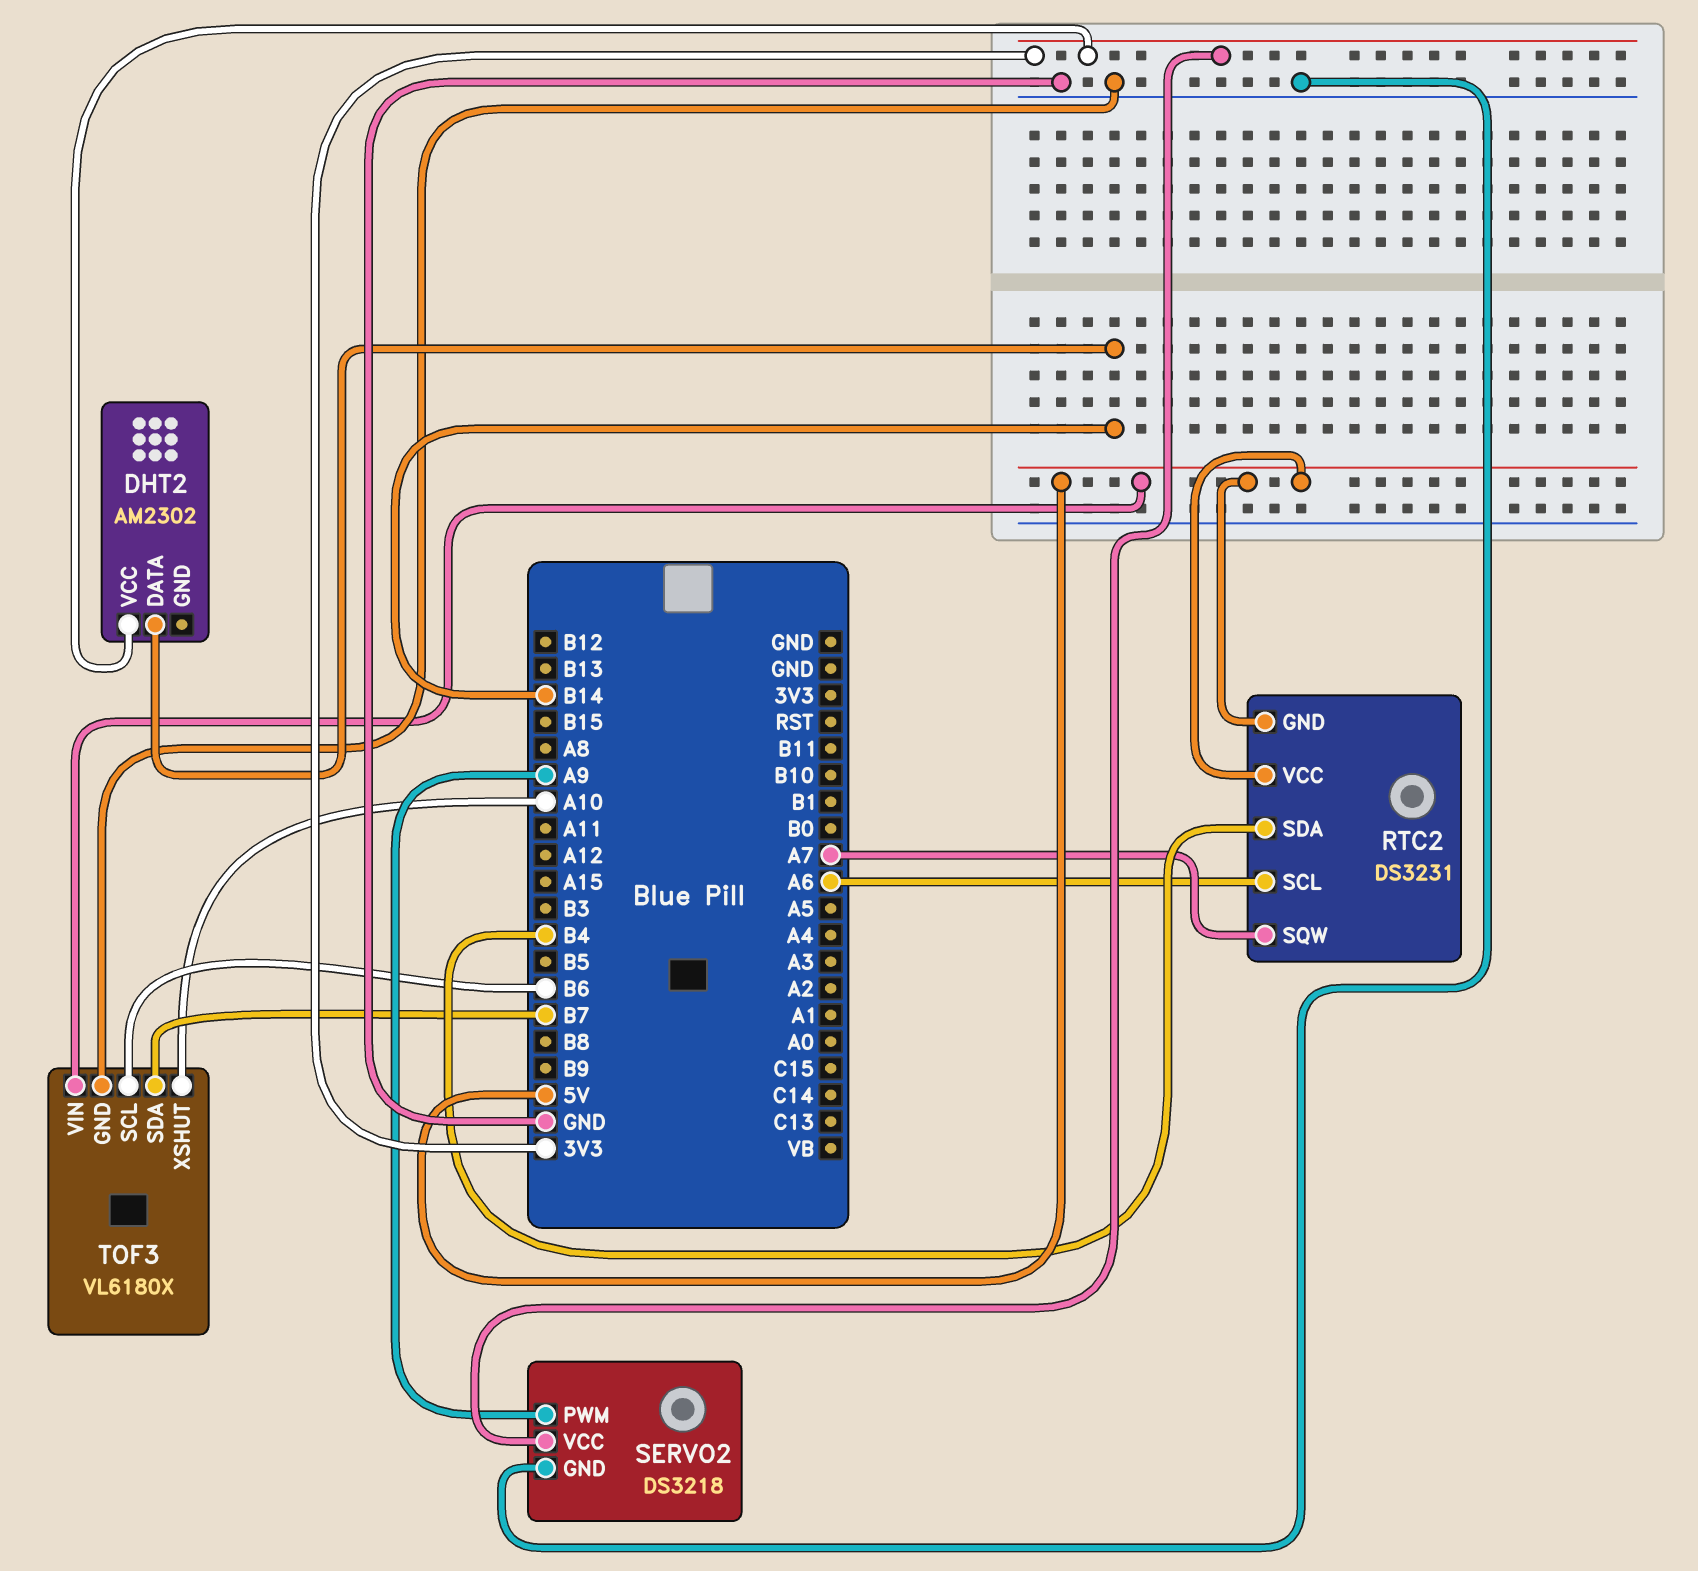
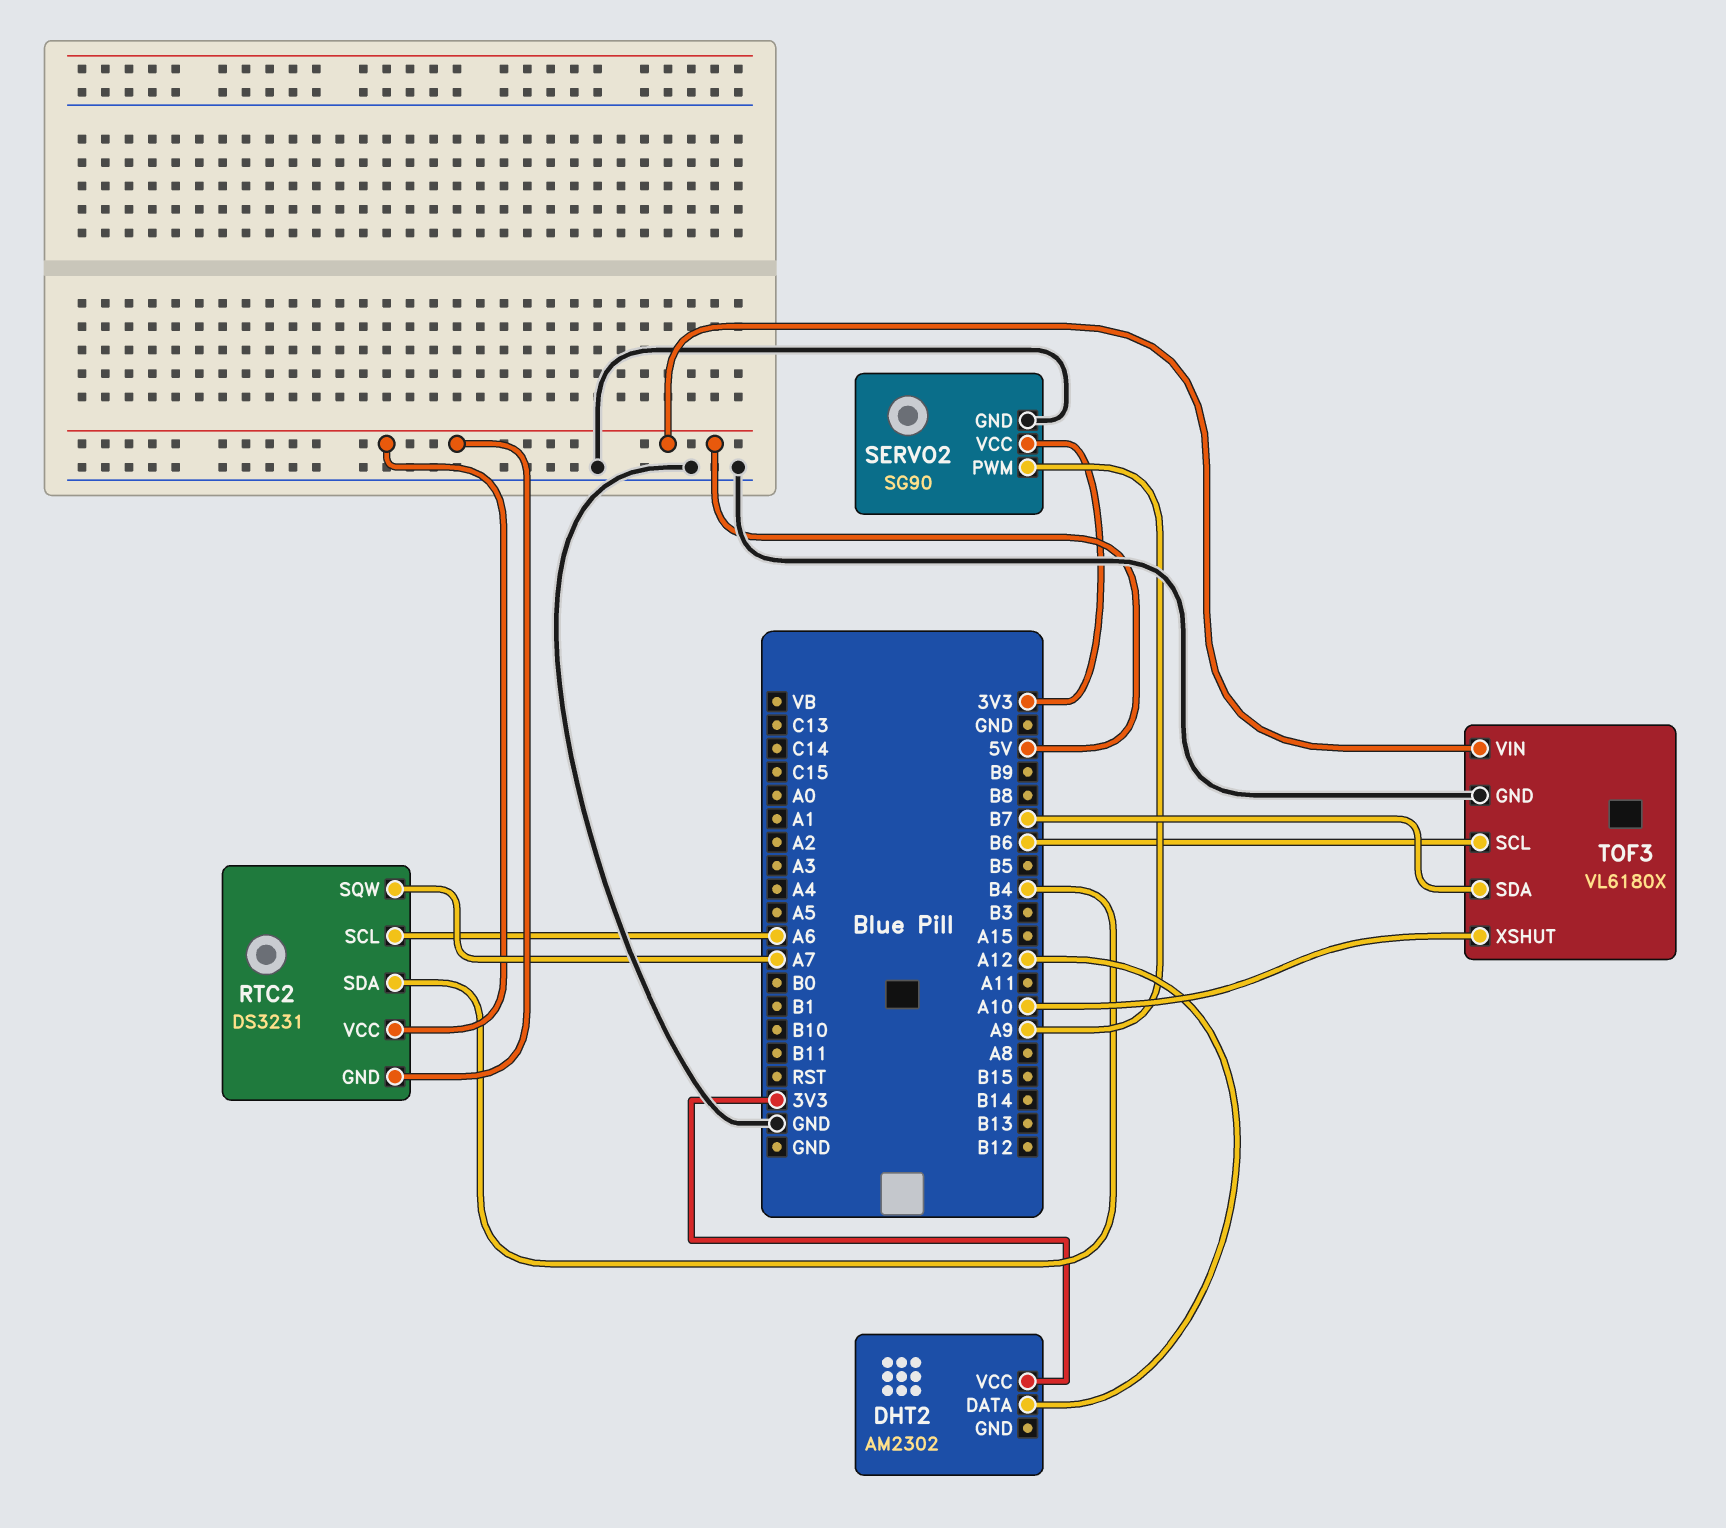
DHT2 pin DATA: B14 -> A12
SERVO2: DS3218 -> SG90

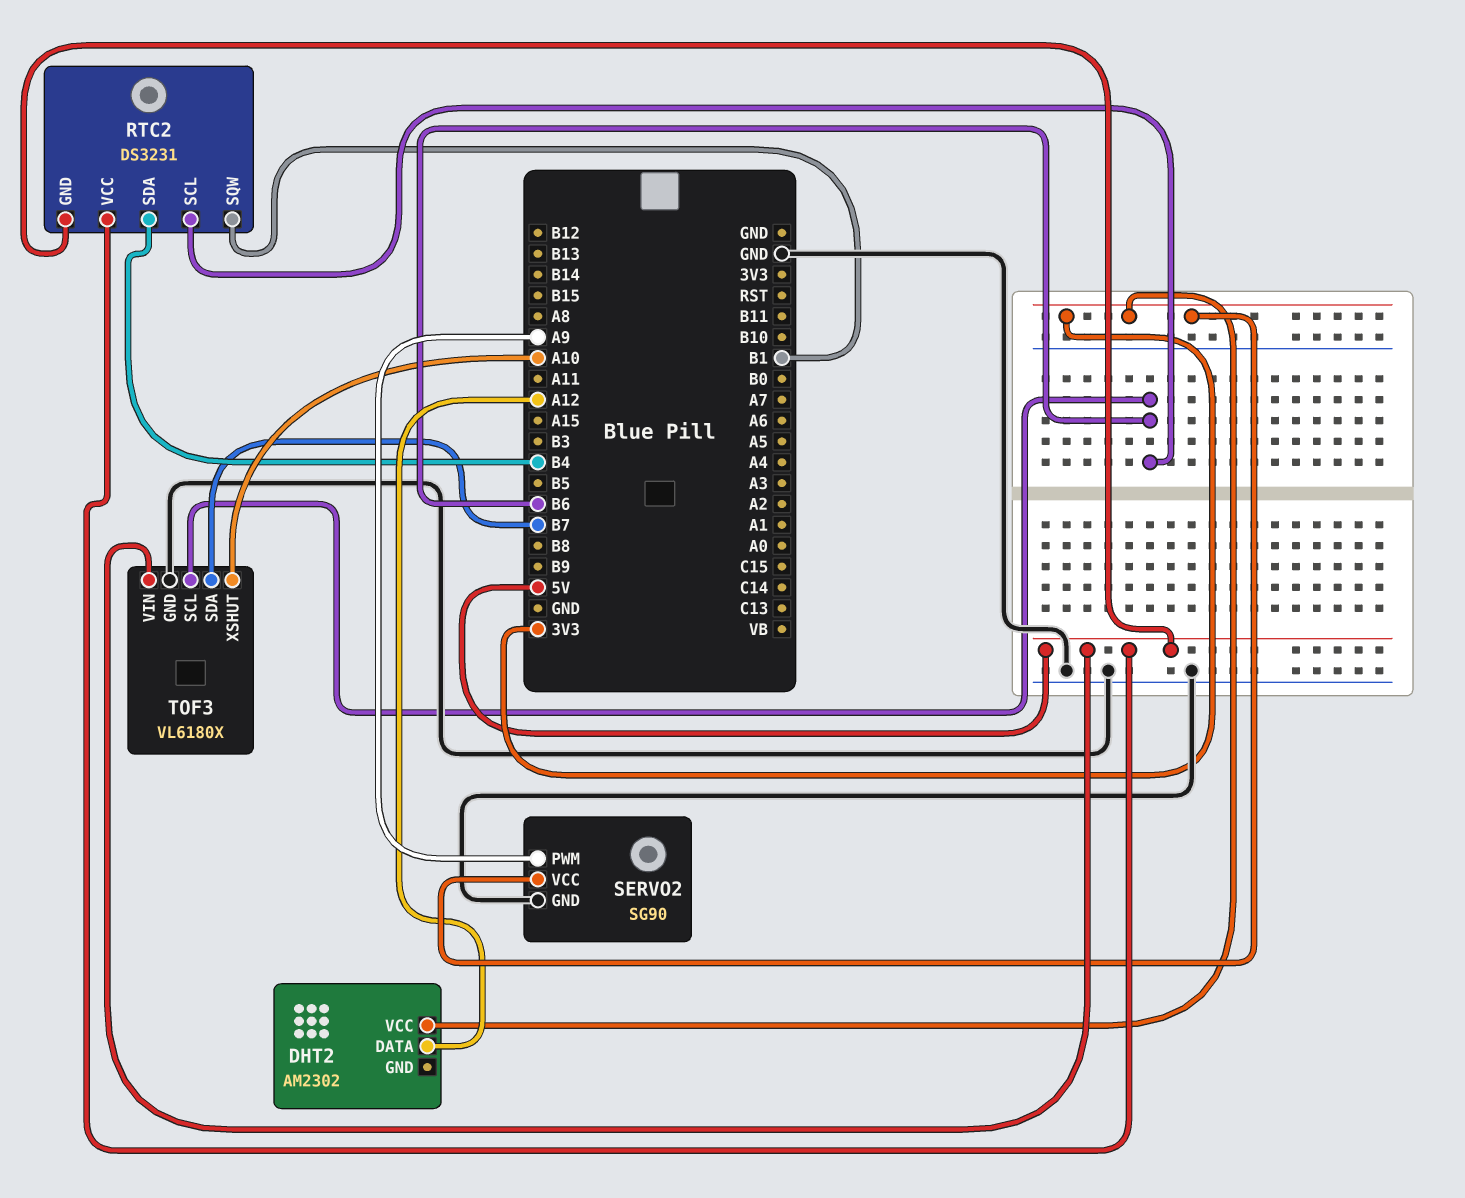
RTC2 pin SCL: A6 -> B6
RTC2 pin SQW: A7 -> B1

